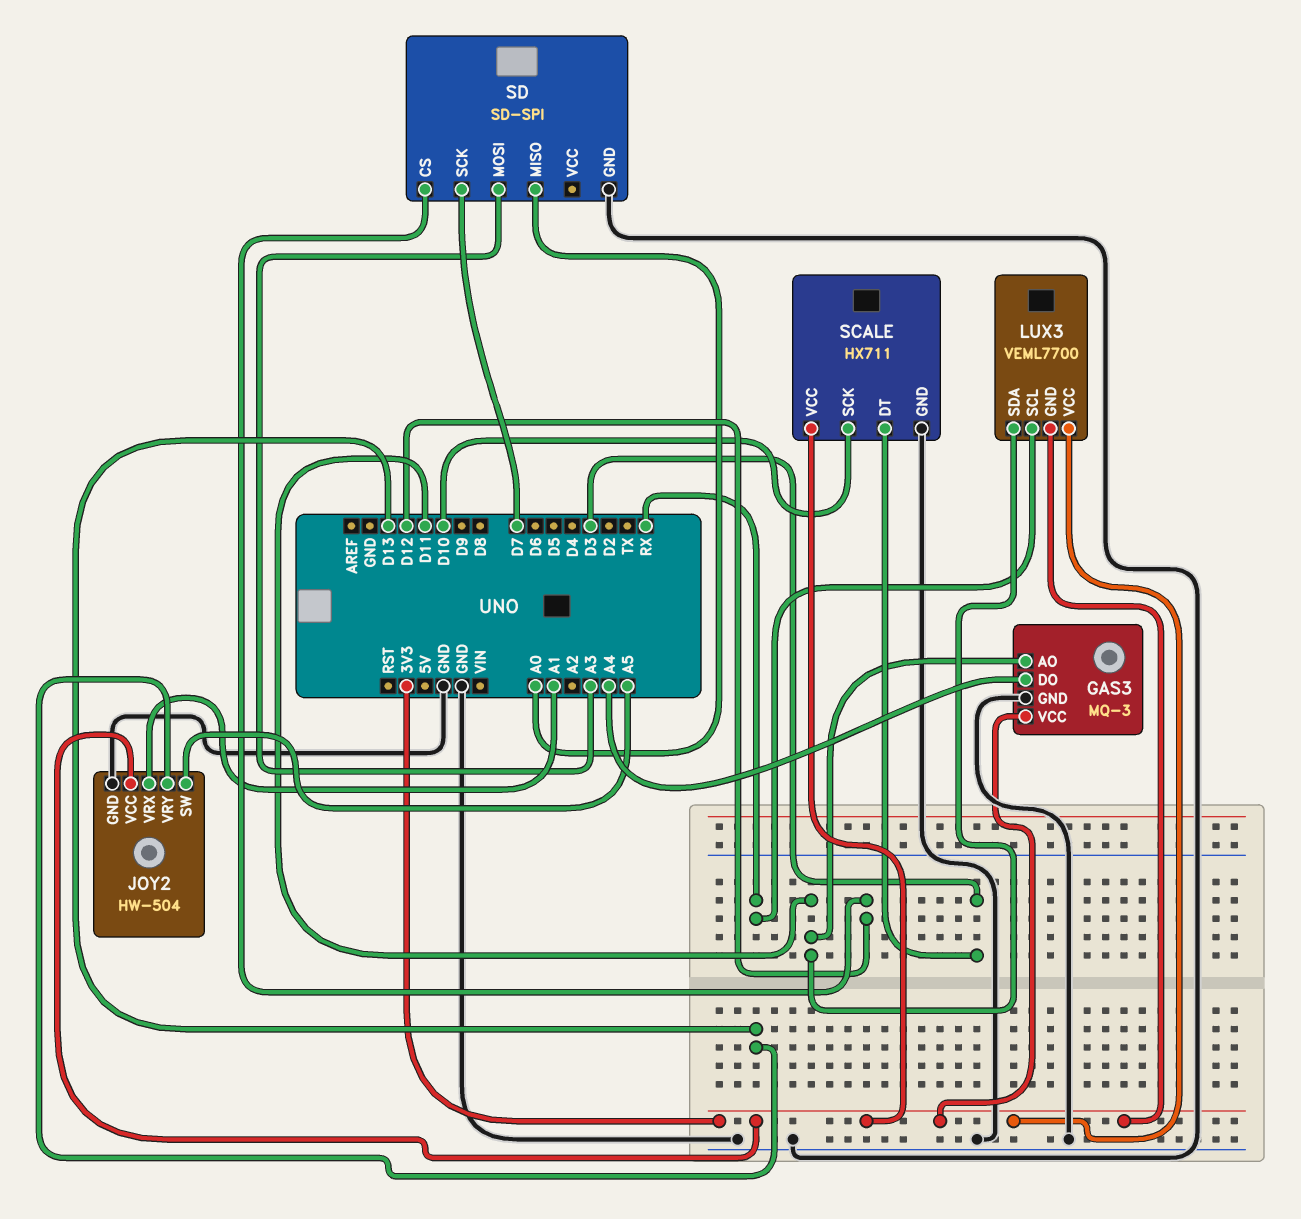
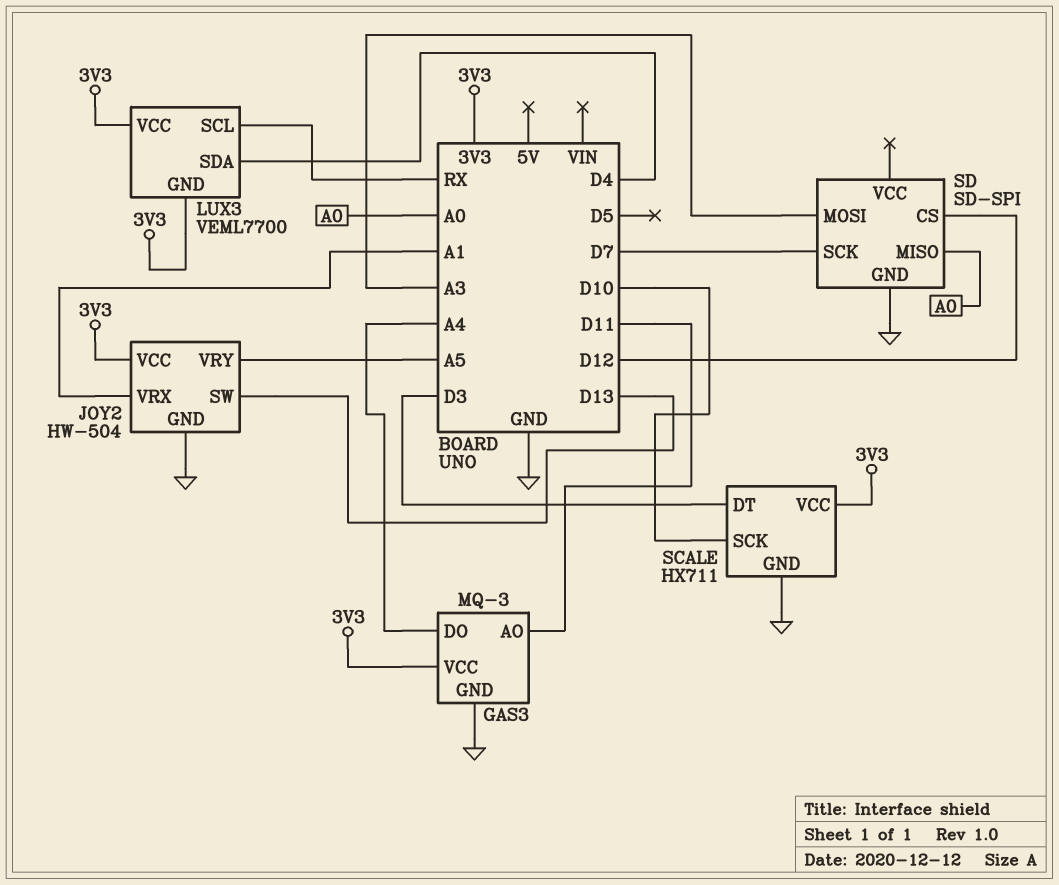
JOY2 pin SW: A5 -> D13
JOY2 pin VRY: D13 -> A5
LUX3 pin SDA: D11 -> D4

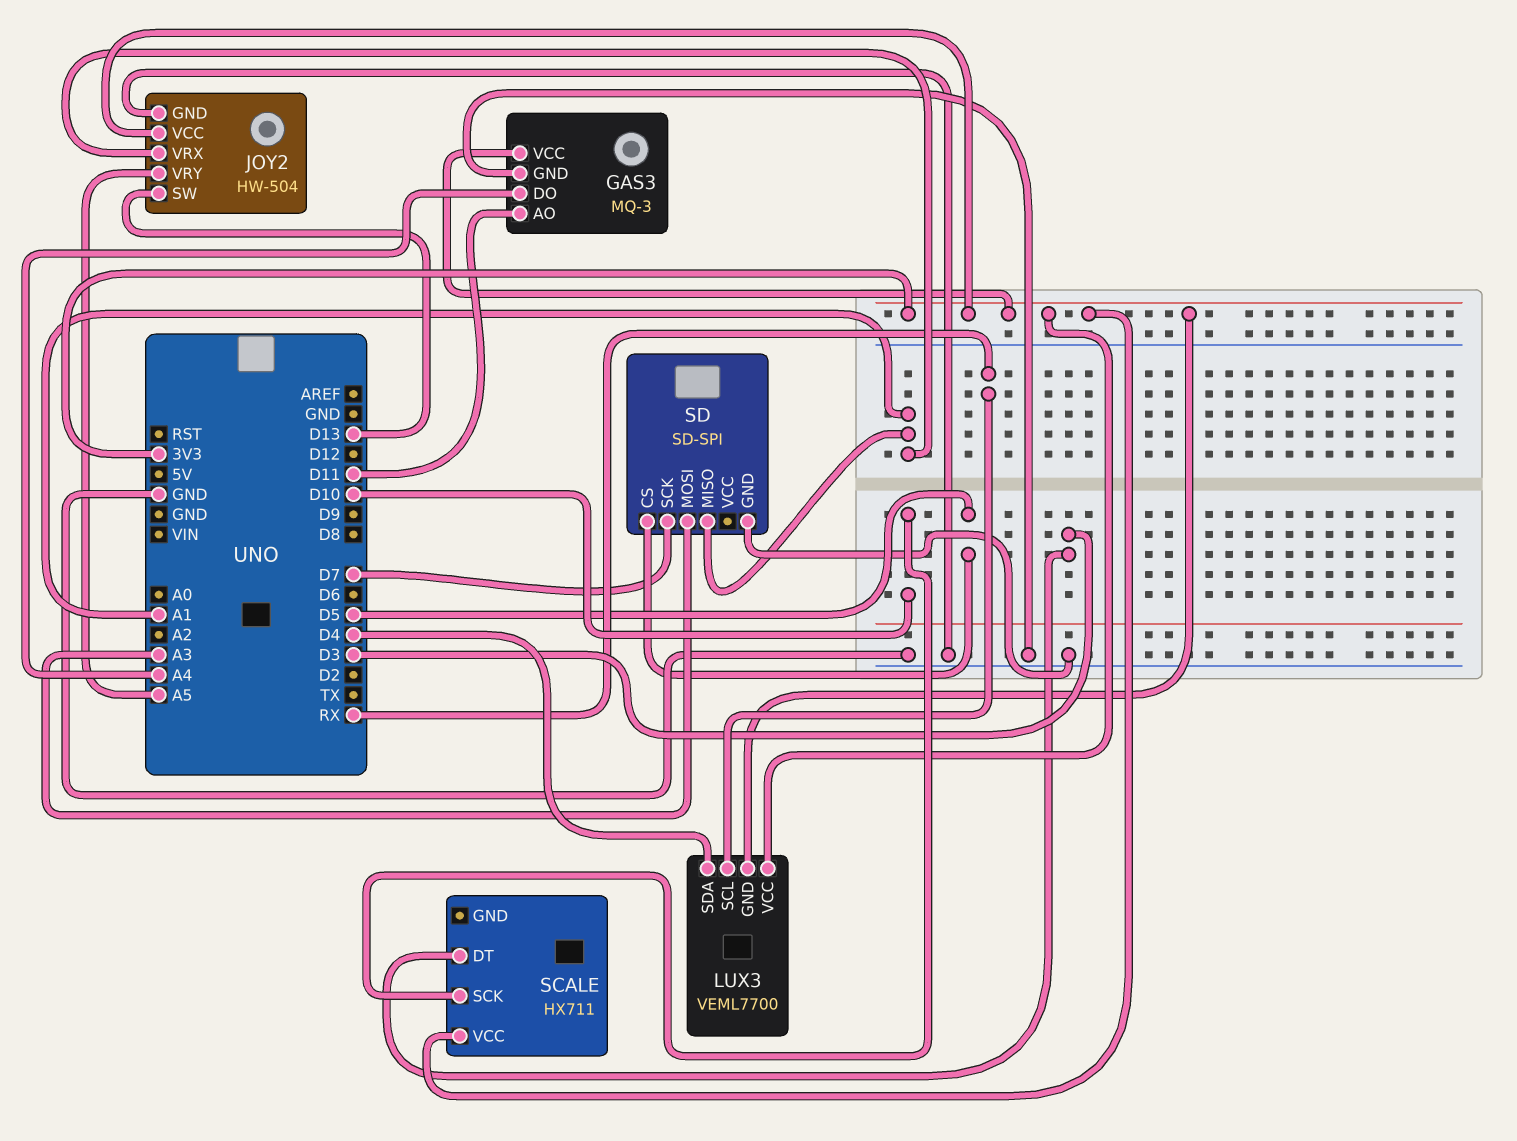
SCALE pin GND: GND -> none
SD pin CS: D12 -> D5
SD pin MISO: A0 -> A1

